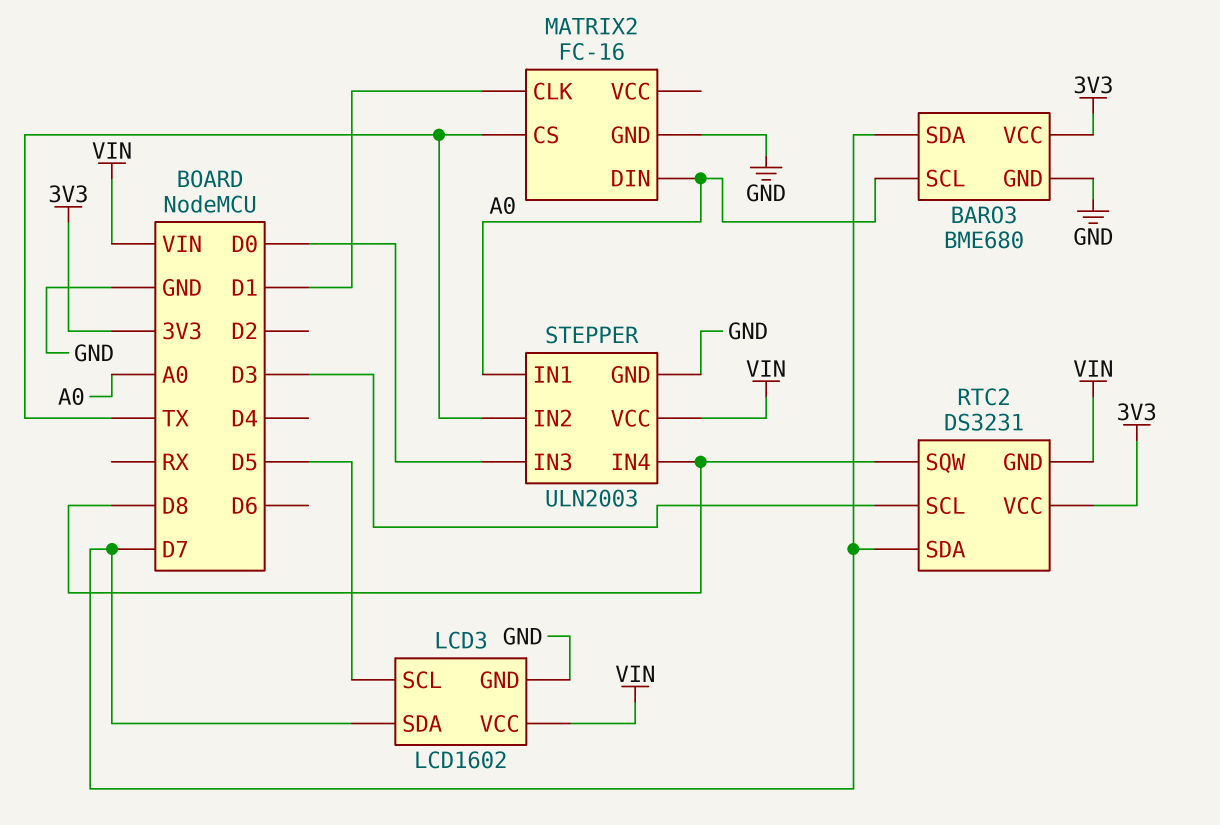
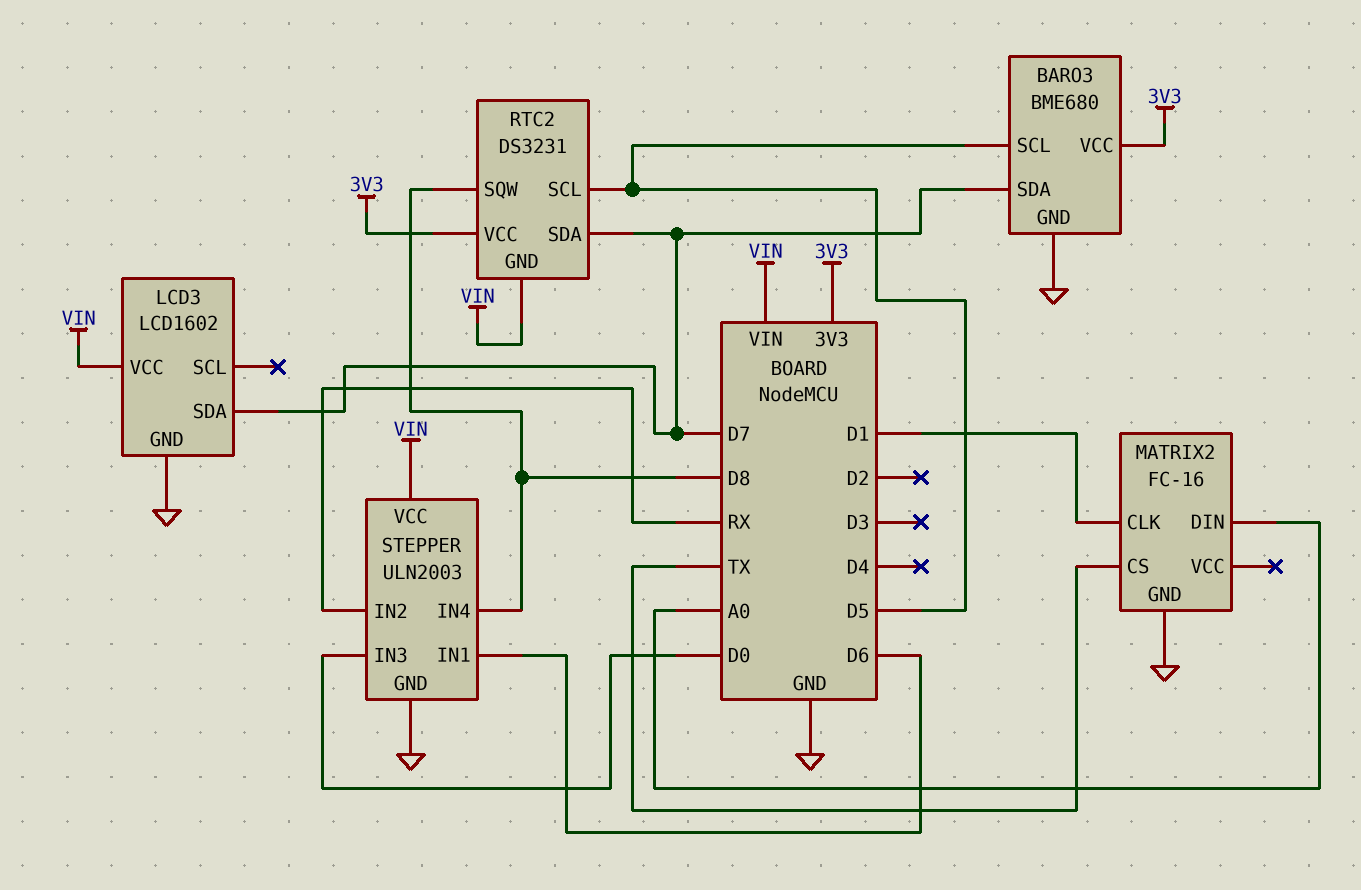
BARO3 pin SCL: A0 -> D5
LCD3 pin SCL: D5 -> none
RTC2 pin SCL: D3 -> D5
STEPPER pin IN1: A0 -> D6
STEPPER pin IN2: TX -> RX

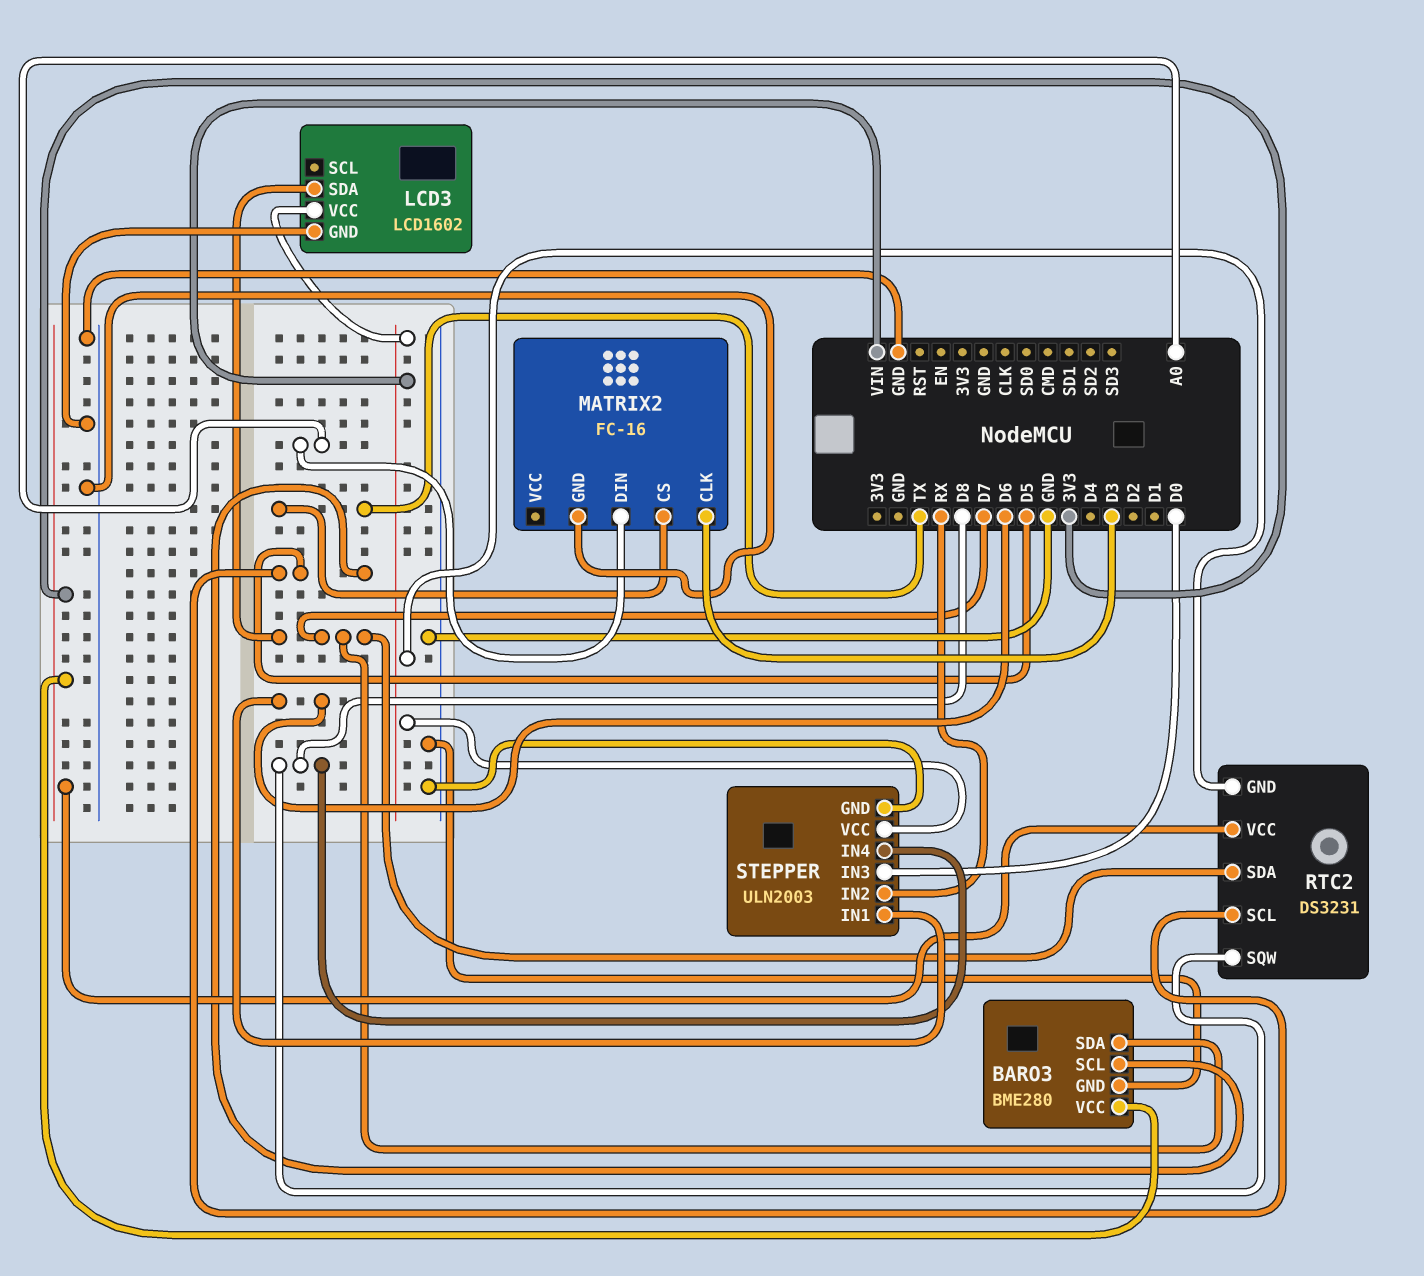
BARO3: BME680 -> BME280
MATRIX2 pin CLK: D1 -> D3

